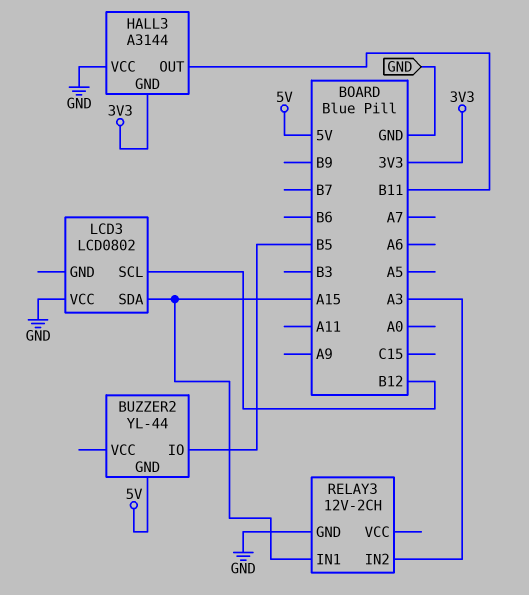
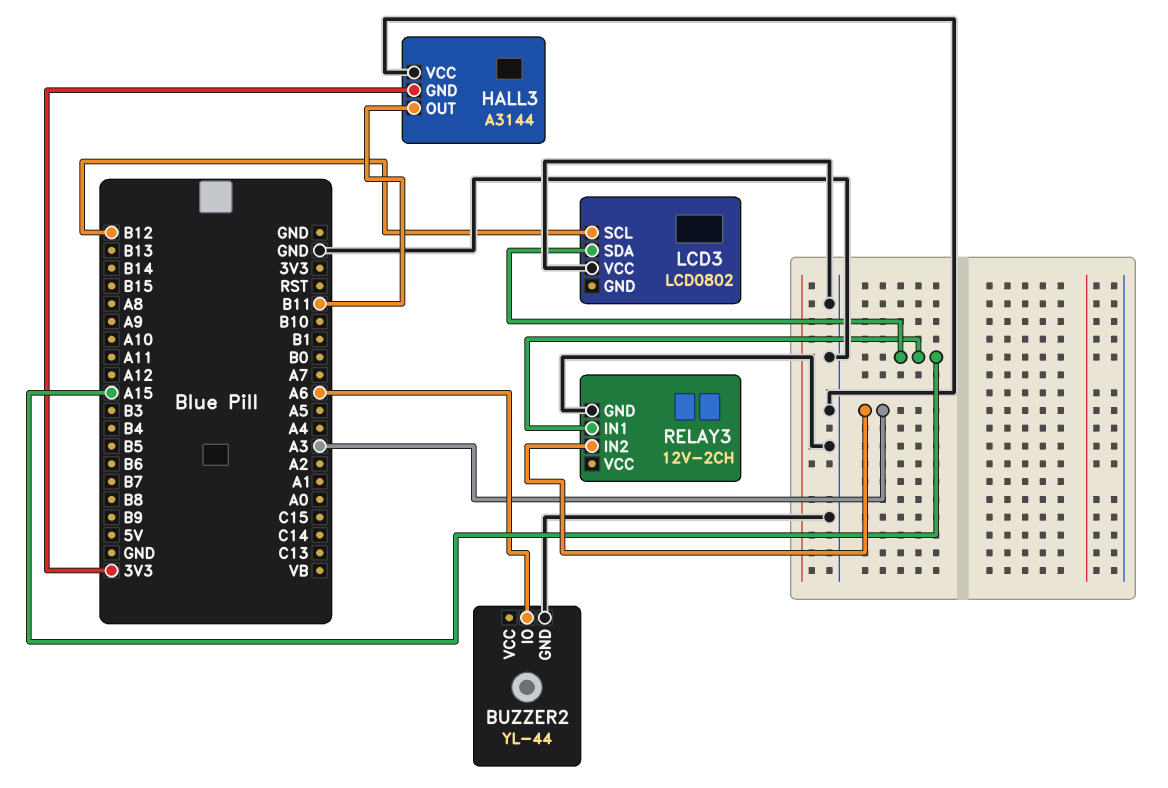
BUZZER2 pin GND: 5V -> GND
BUZZER2 pin IO: B5 -> A6

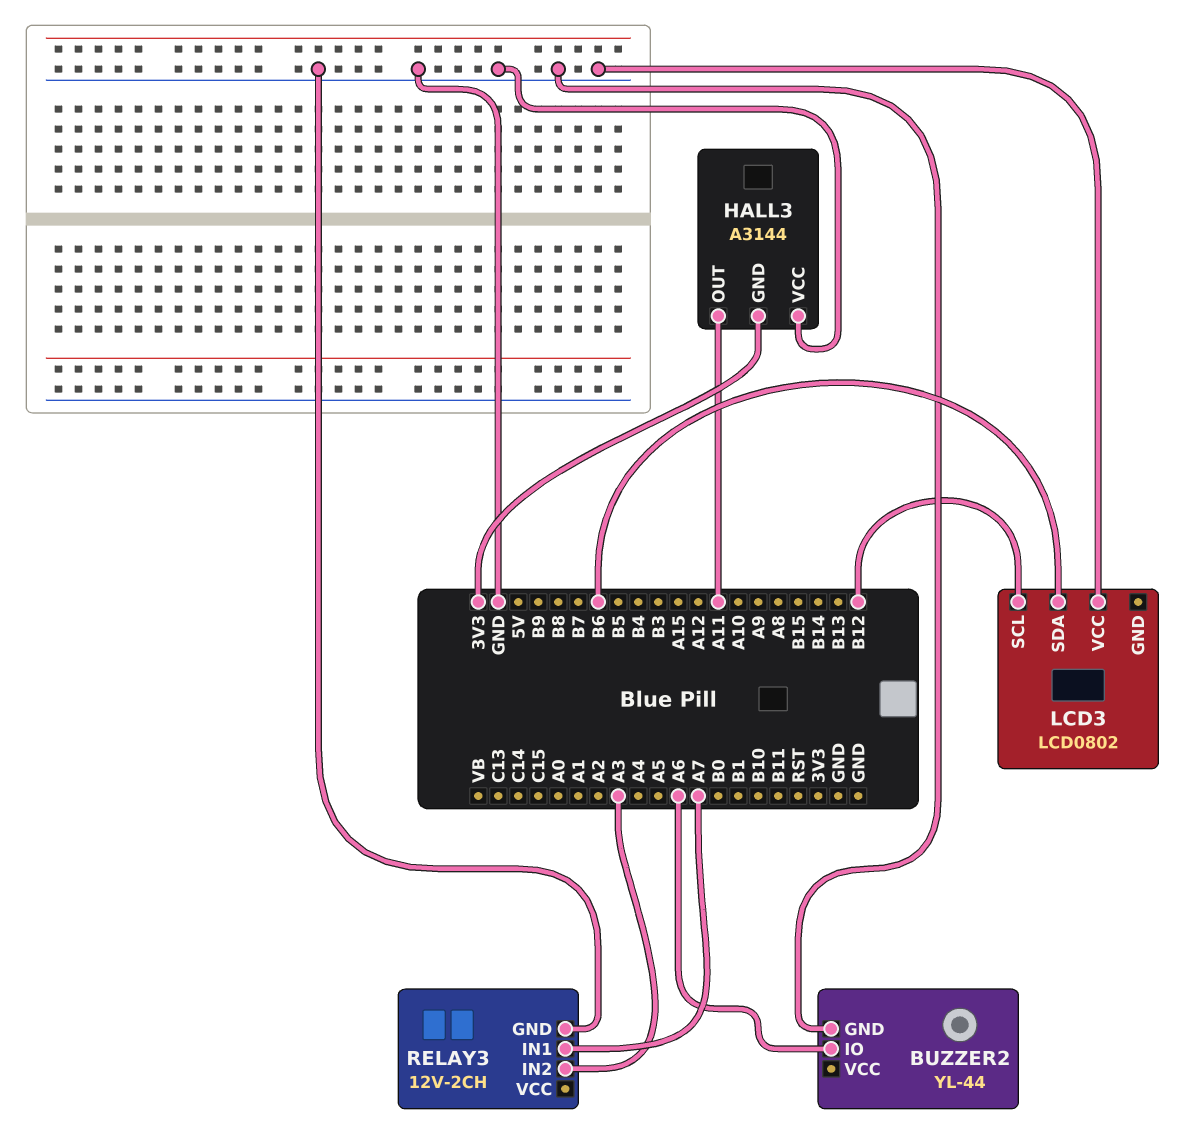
HALL3 pin OUT: B11 -> A11
LCD3 pin SDA: A15 -> B6
RELAY3 pin IN1: A15 -> A7

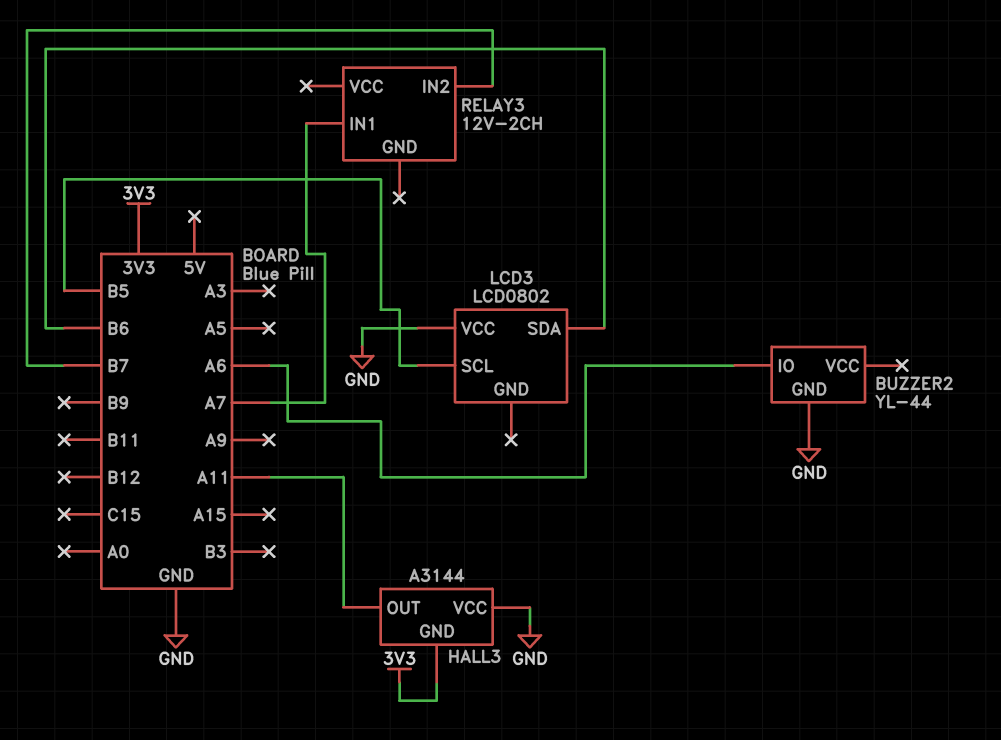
LCD3 pin SCL: B12 -> B5
RELAY3 pin GND: GND -> none
RELAY3 pin IN2: A3 -> B7

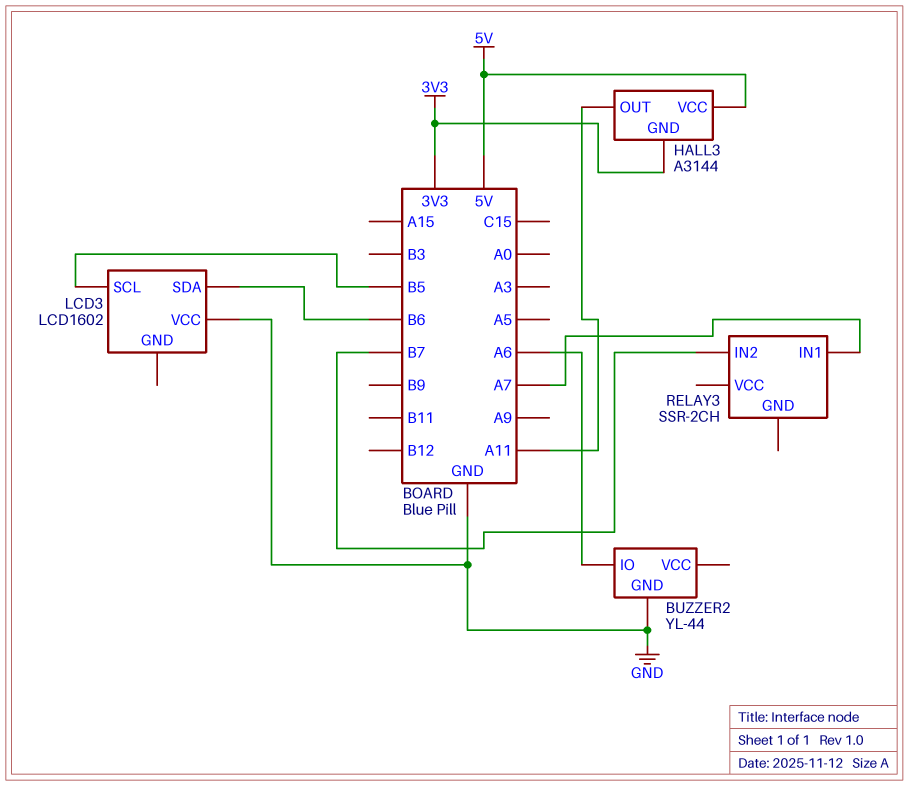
HALL3 pin VCC: GND -> 5V
LCD3: LCD0802 -> LCD1602
RELAY3: 12V-2CH -> SSR-2CH

